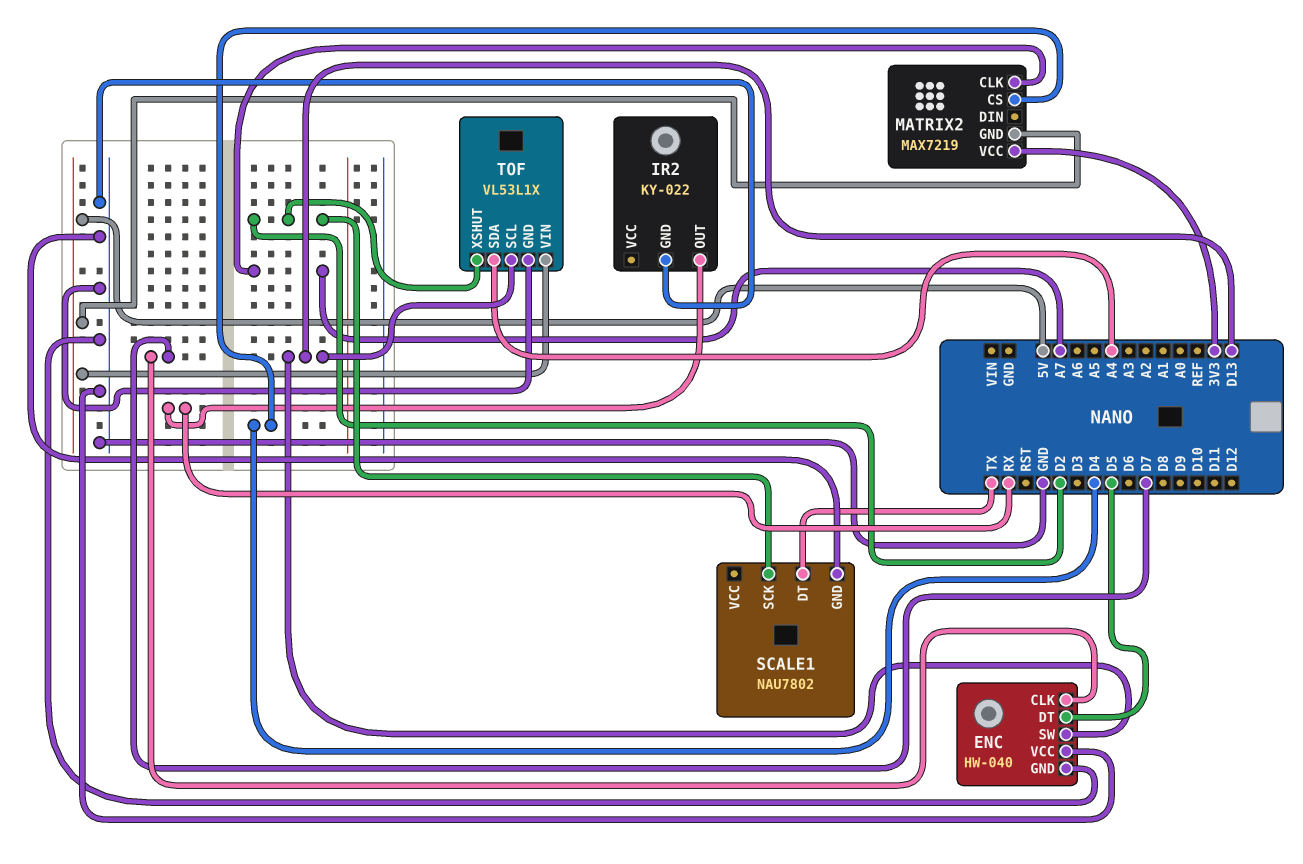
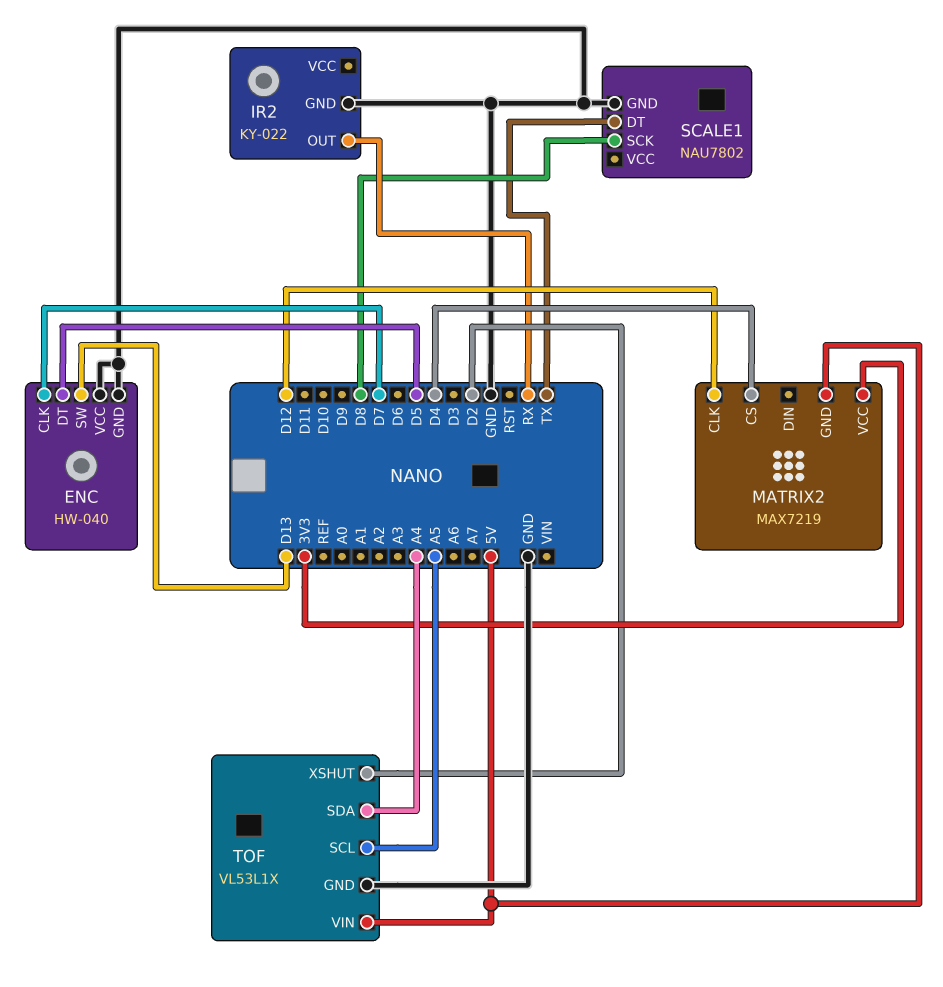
MATRIX2 pin CLK: A7 -> D12
SCALE1 pin SCK: D2 -> D8
TOF pin SCL: D13 -> A5

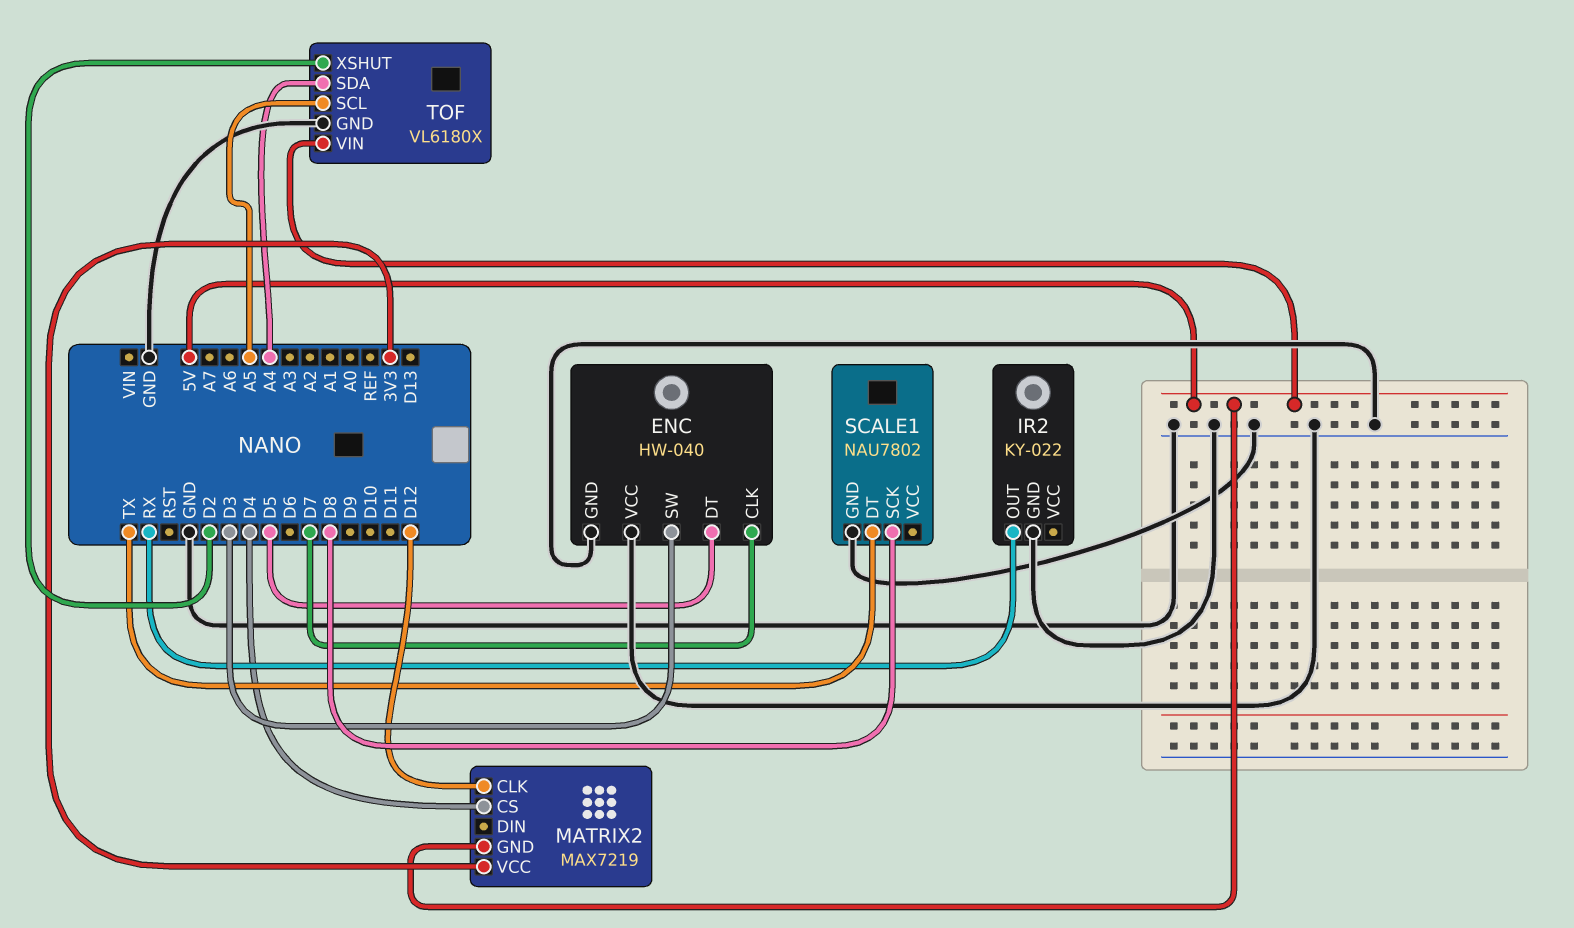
ENC pin SW: D13 -> D3
TOF: VL53L1X -> VL6180X

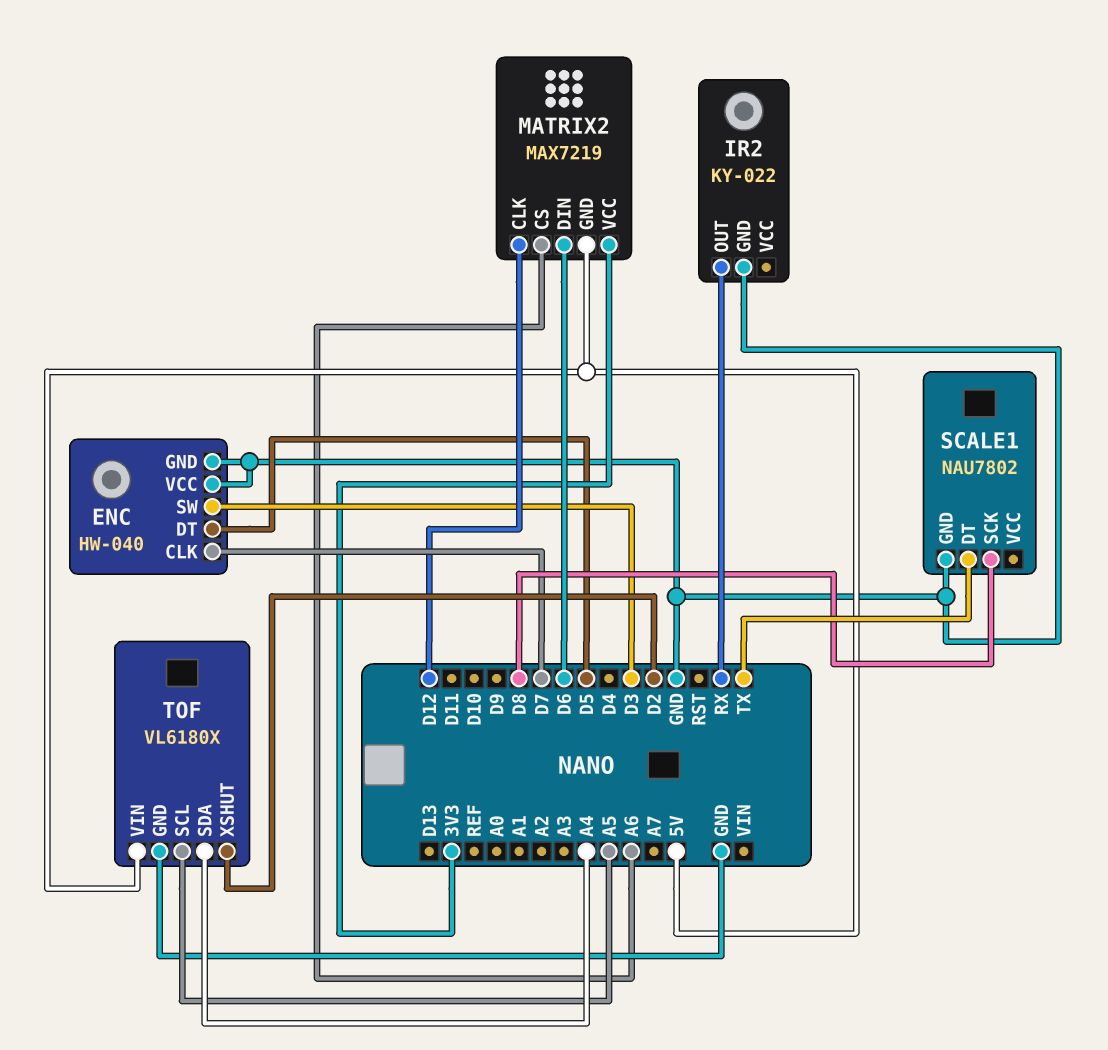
MATRIX2 pin CS: D4 -> A6
MATRIX2 pin DIN: none -> D6

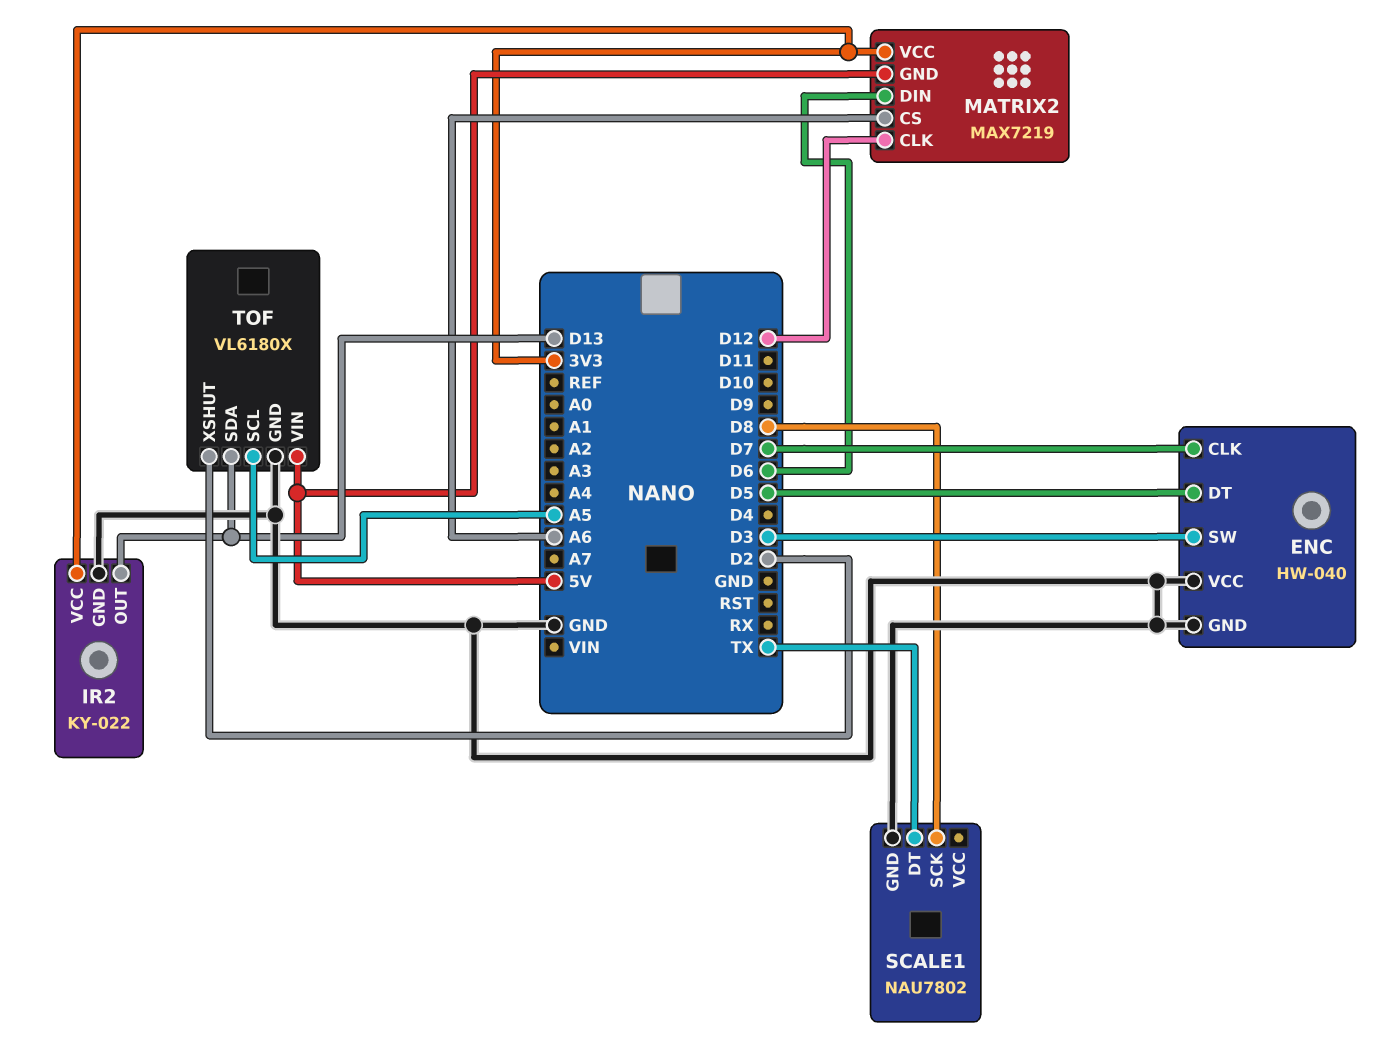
IR2 pin OUT: RX -> D13
IR2 pin VCC: none -> 3V3
TOF pin SDA: A4 -> D13

